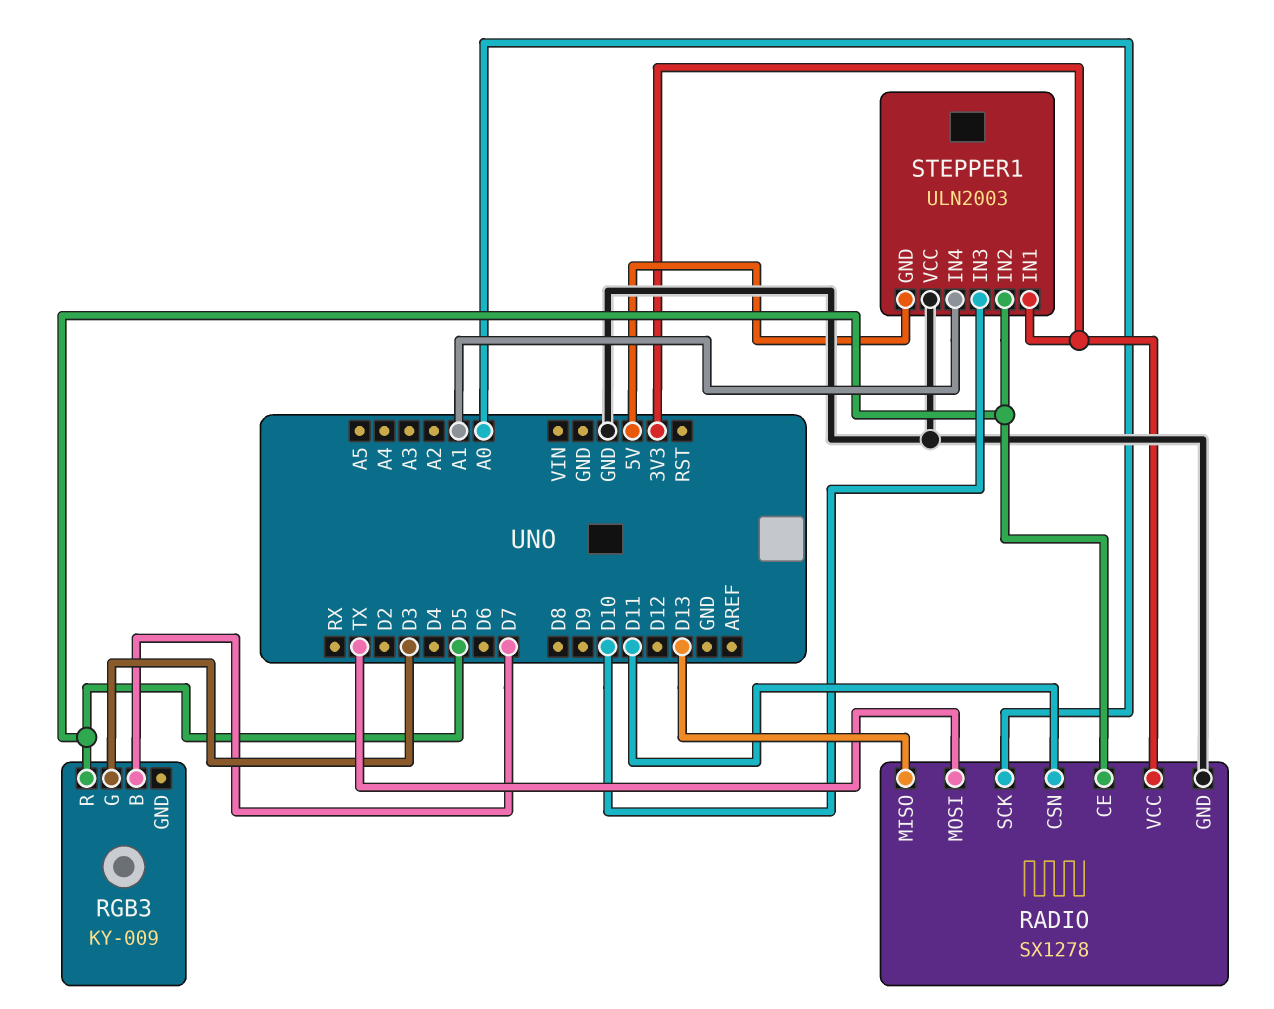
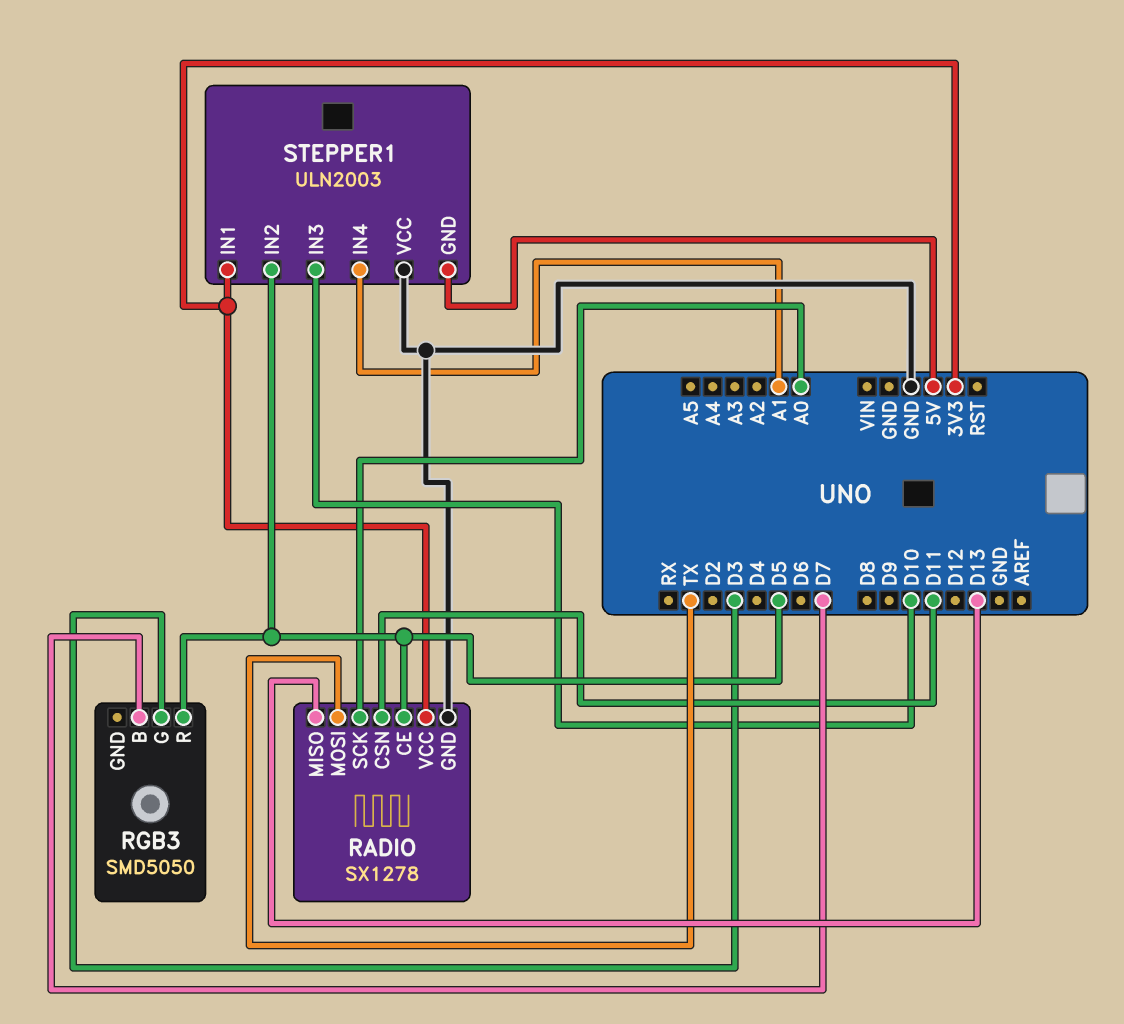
RGB3: KY-009 -> SMD5050

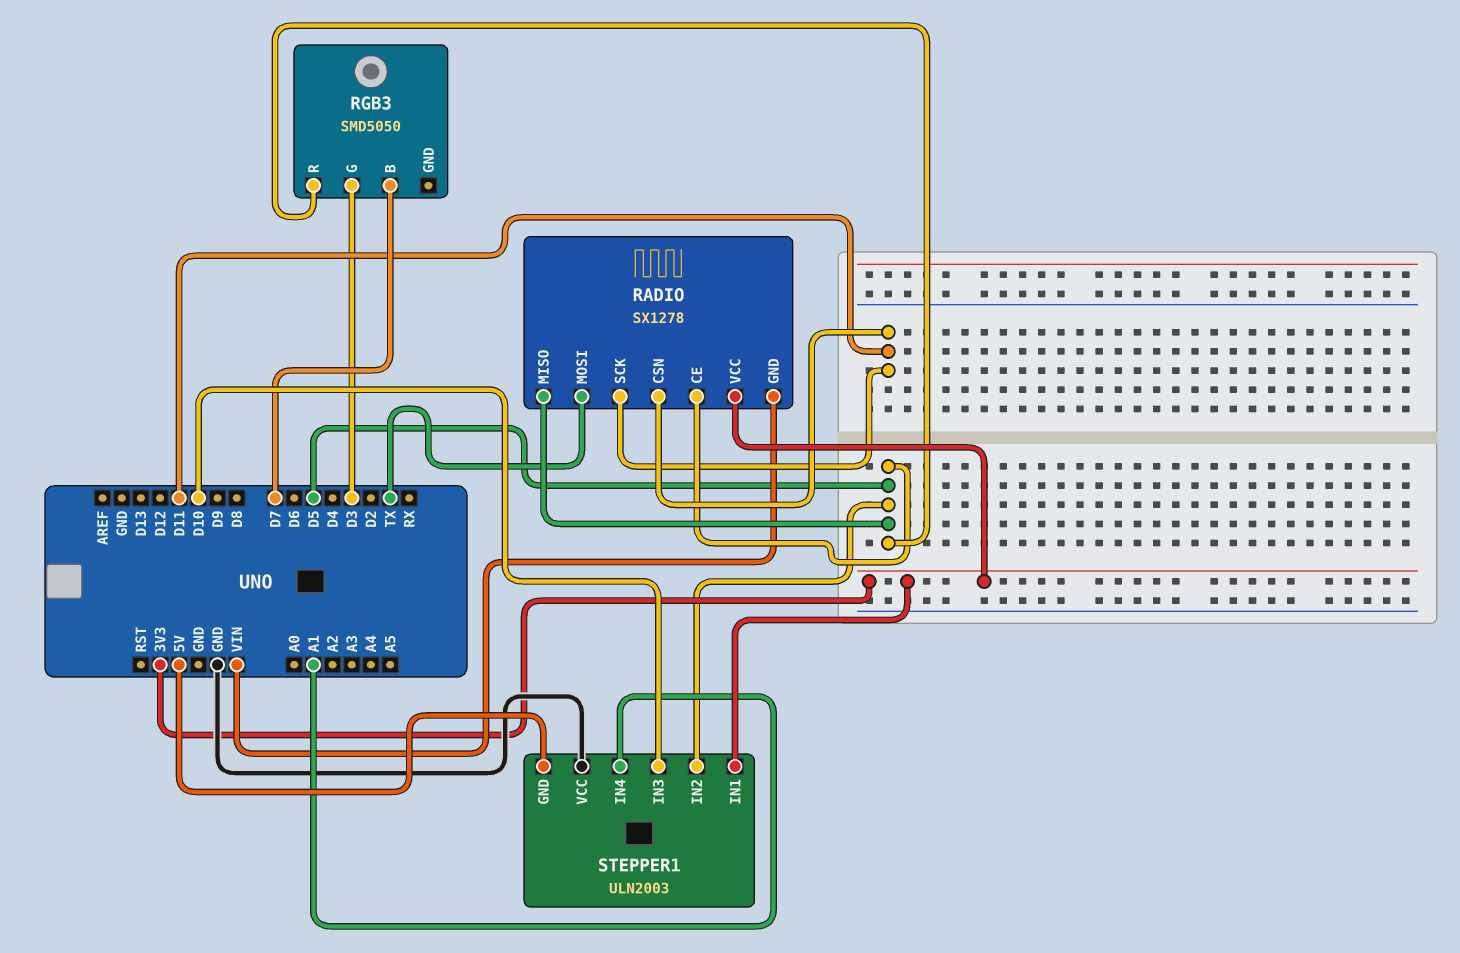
RADIO pin GND: GND -> VIN
RADIO pin MISO: D13 -> D5
RADIO pin SCK: A0 -> D11

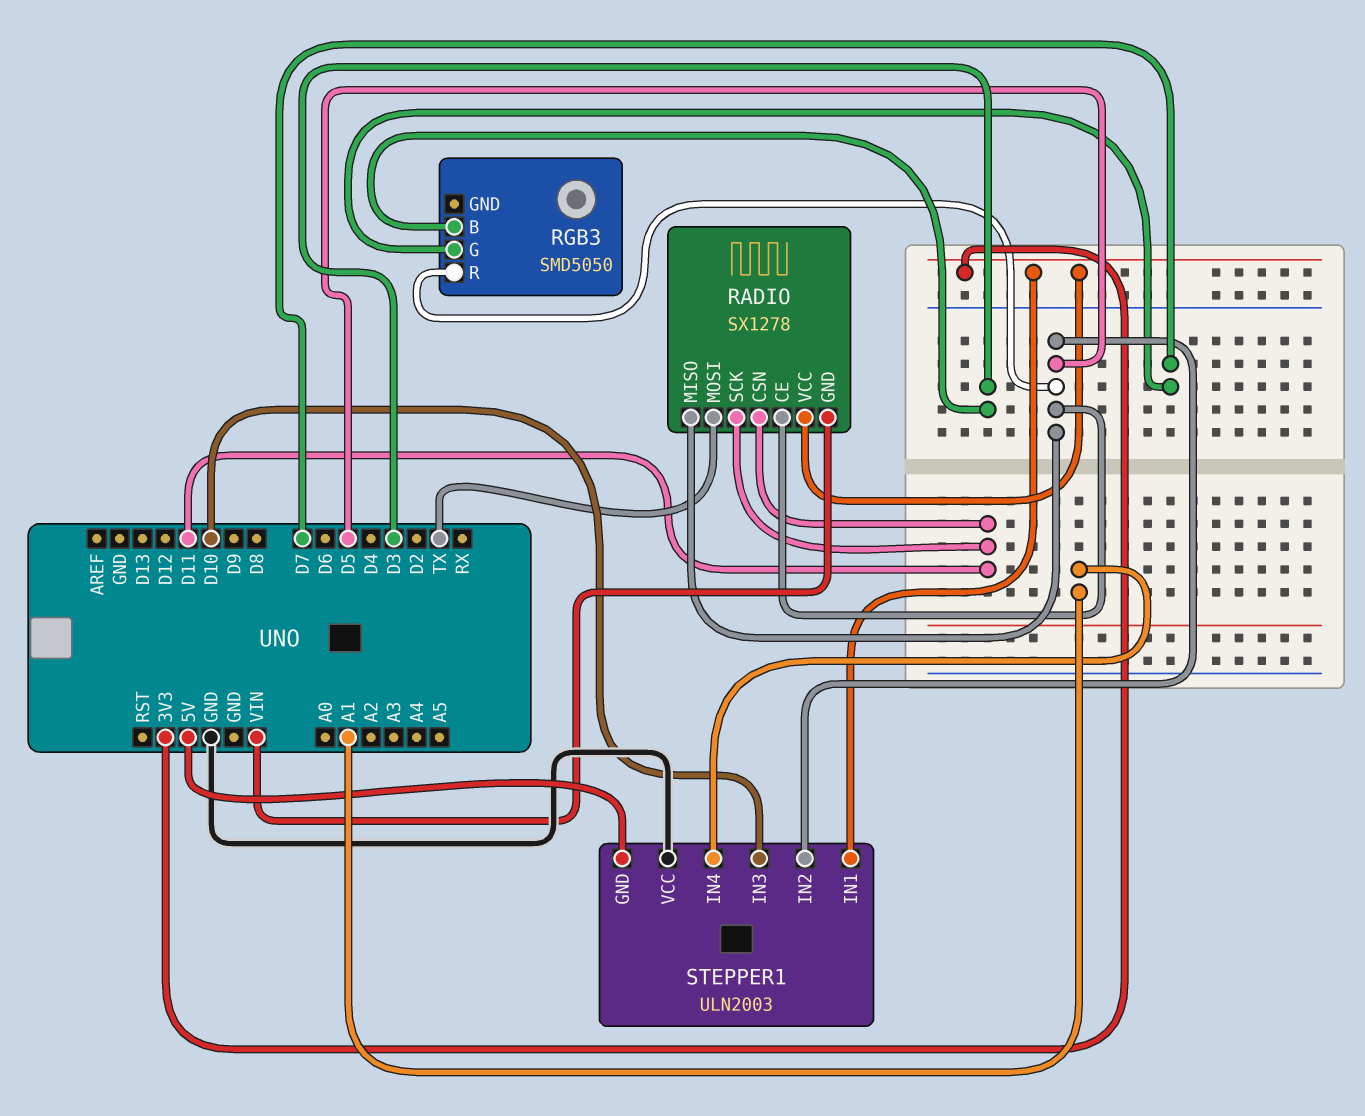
RGB3 pin B: D7 -> D3
RGB3 pin G: D3 -> D7

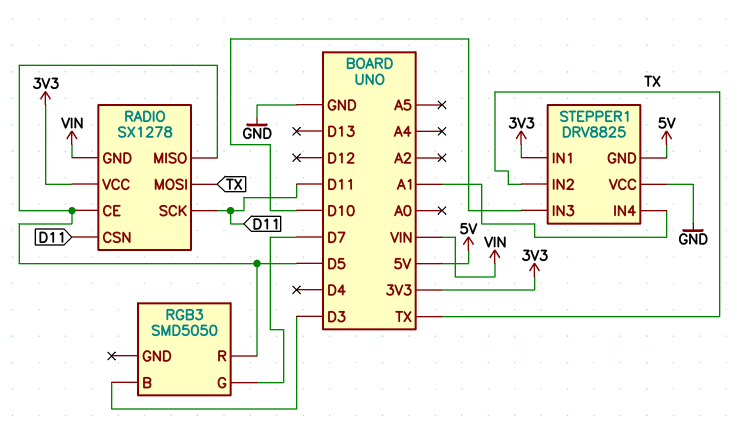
STEPPER1: ULN2003 -> DRV8825
STEPPER1 pin IN2: D5 -> TX

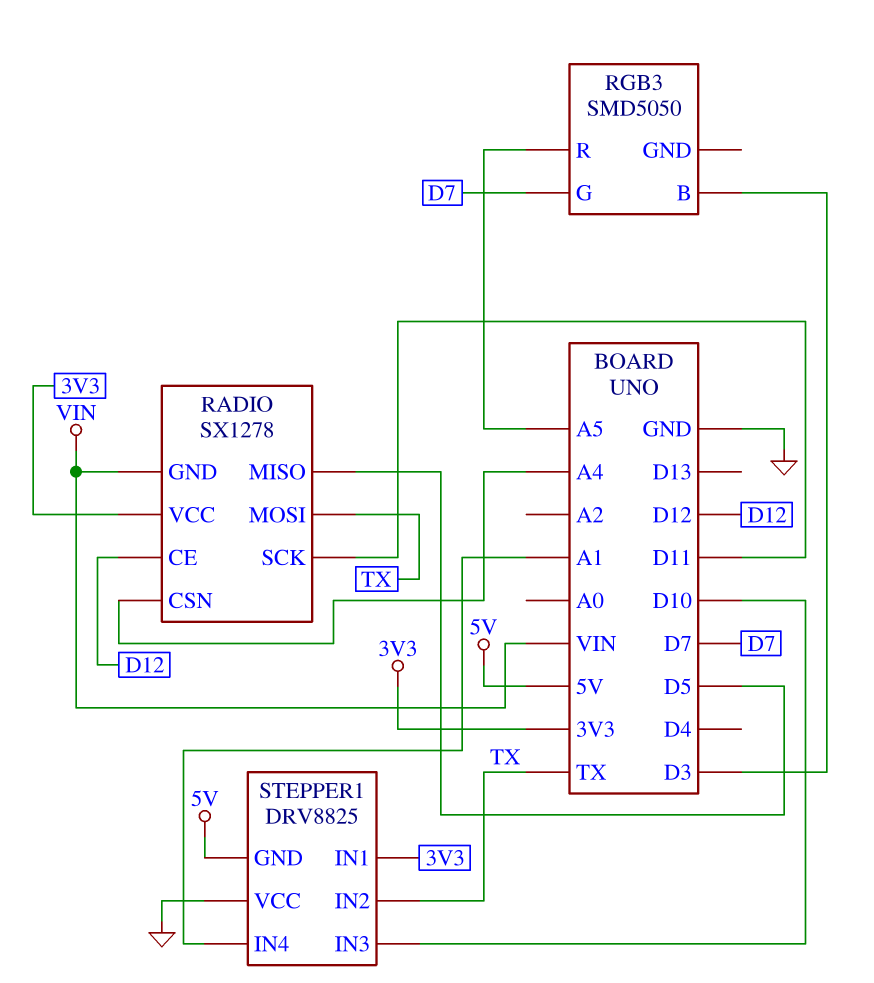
RADIO pin CE: D5 -> D12
RADIO pin CSN: D11 -> A4
RGB3 pin R: D5 -> A5

